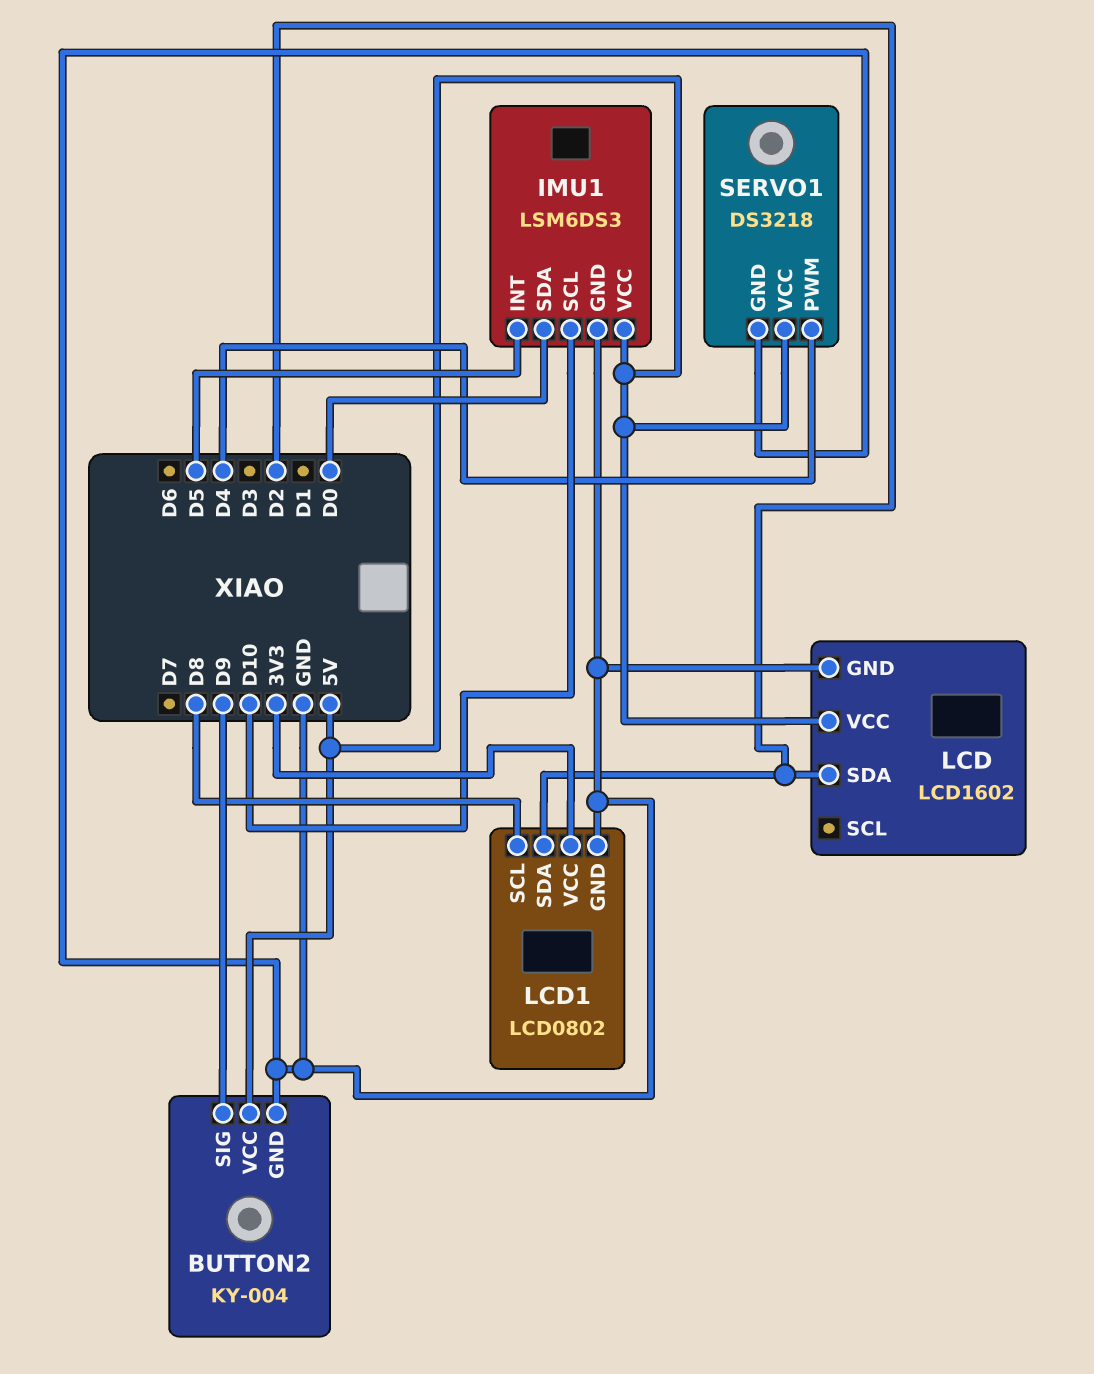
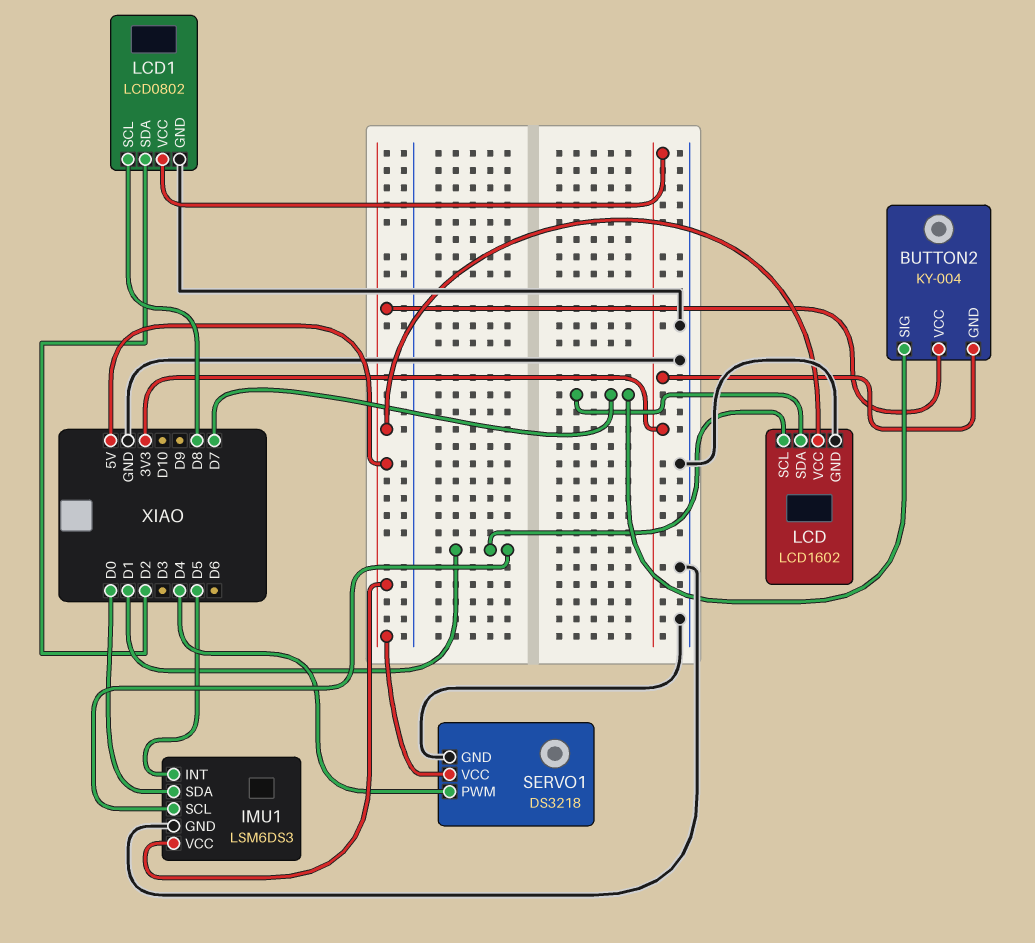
BUTTON2 pin GND: GND -> 3V3
BUTTON2 pin SIG: D9 -> D7
IMU1 pin SCL: D10 -> D1
LCD pin SCL: none -> D1
LCD pin SDA: D2 -> D7

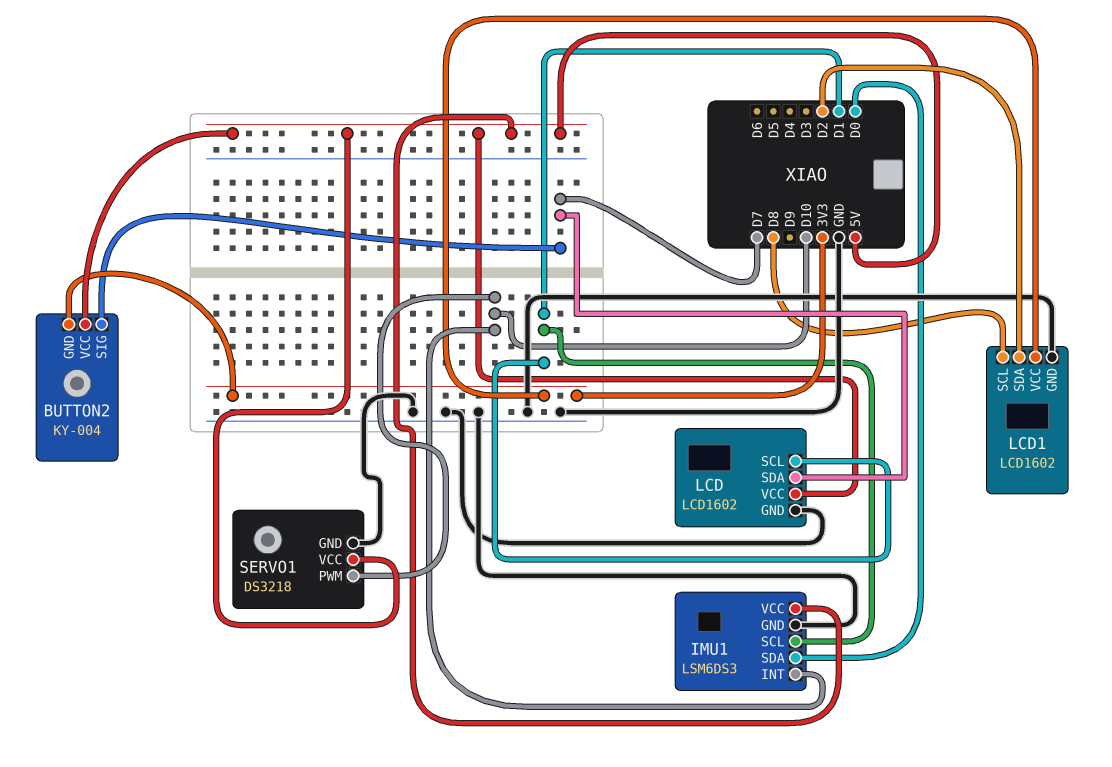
IMU1 pin INT: D5 -> D10
LCD1: LCD0802 -> LCD1602
SERVO1 pin PWM: D4 -> D10

